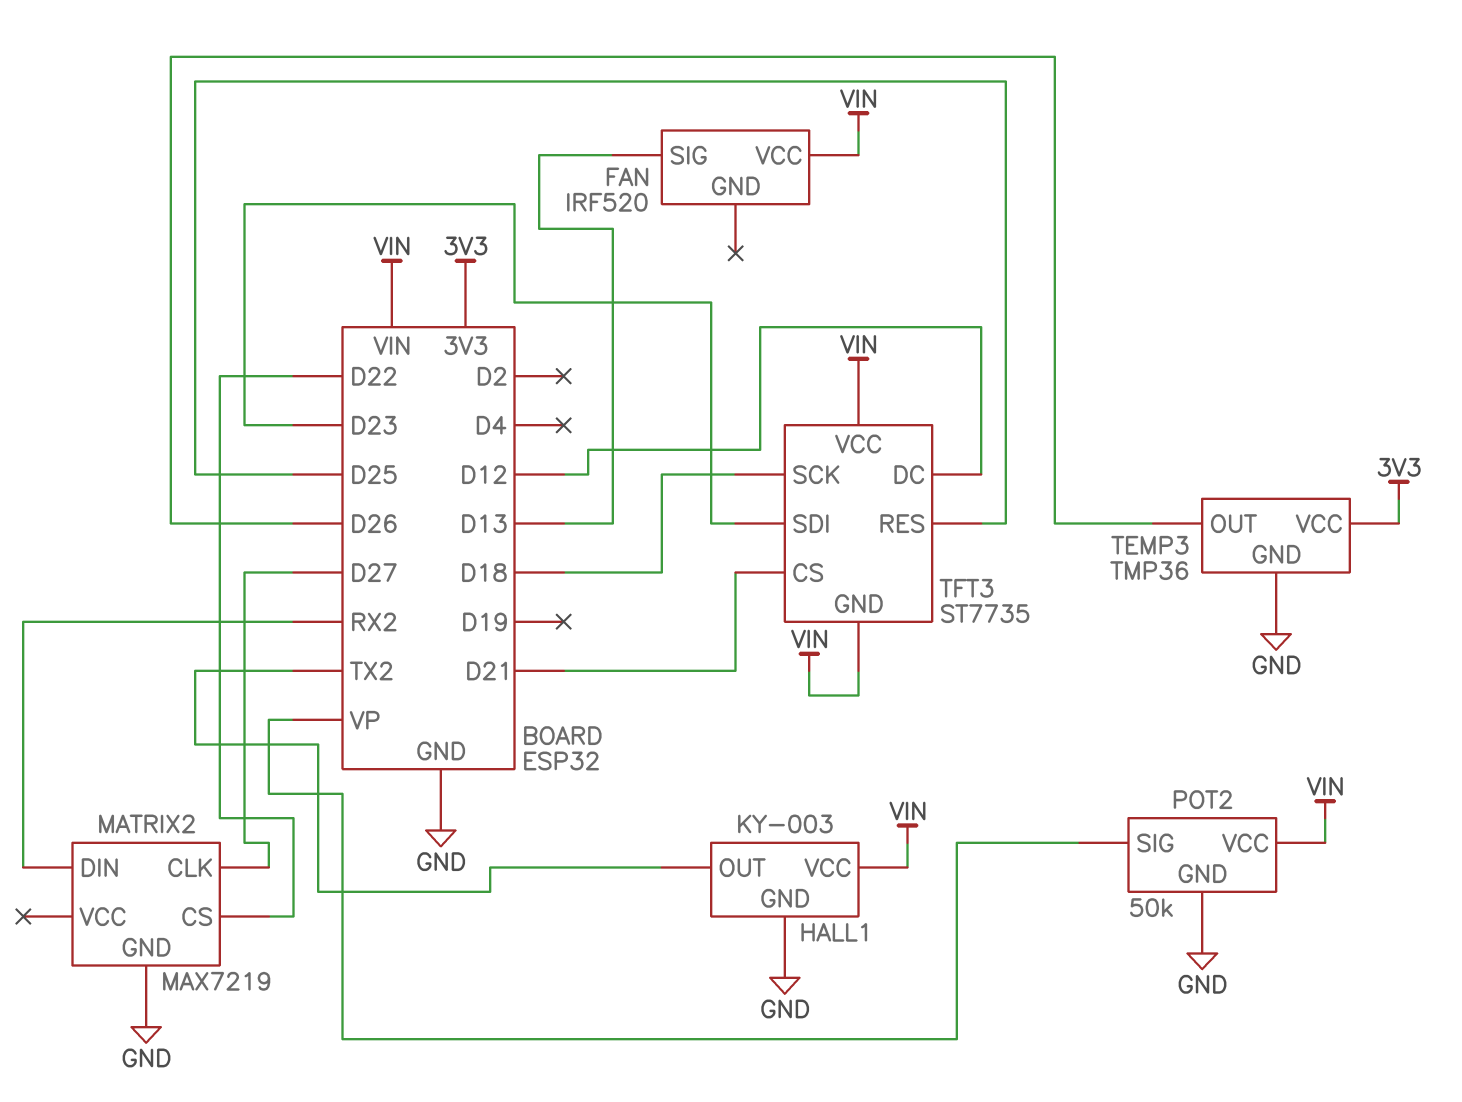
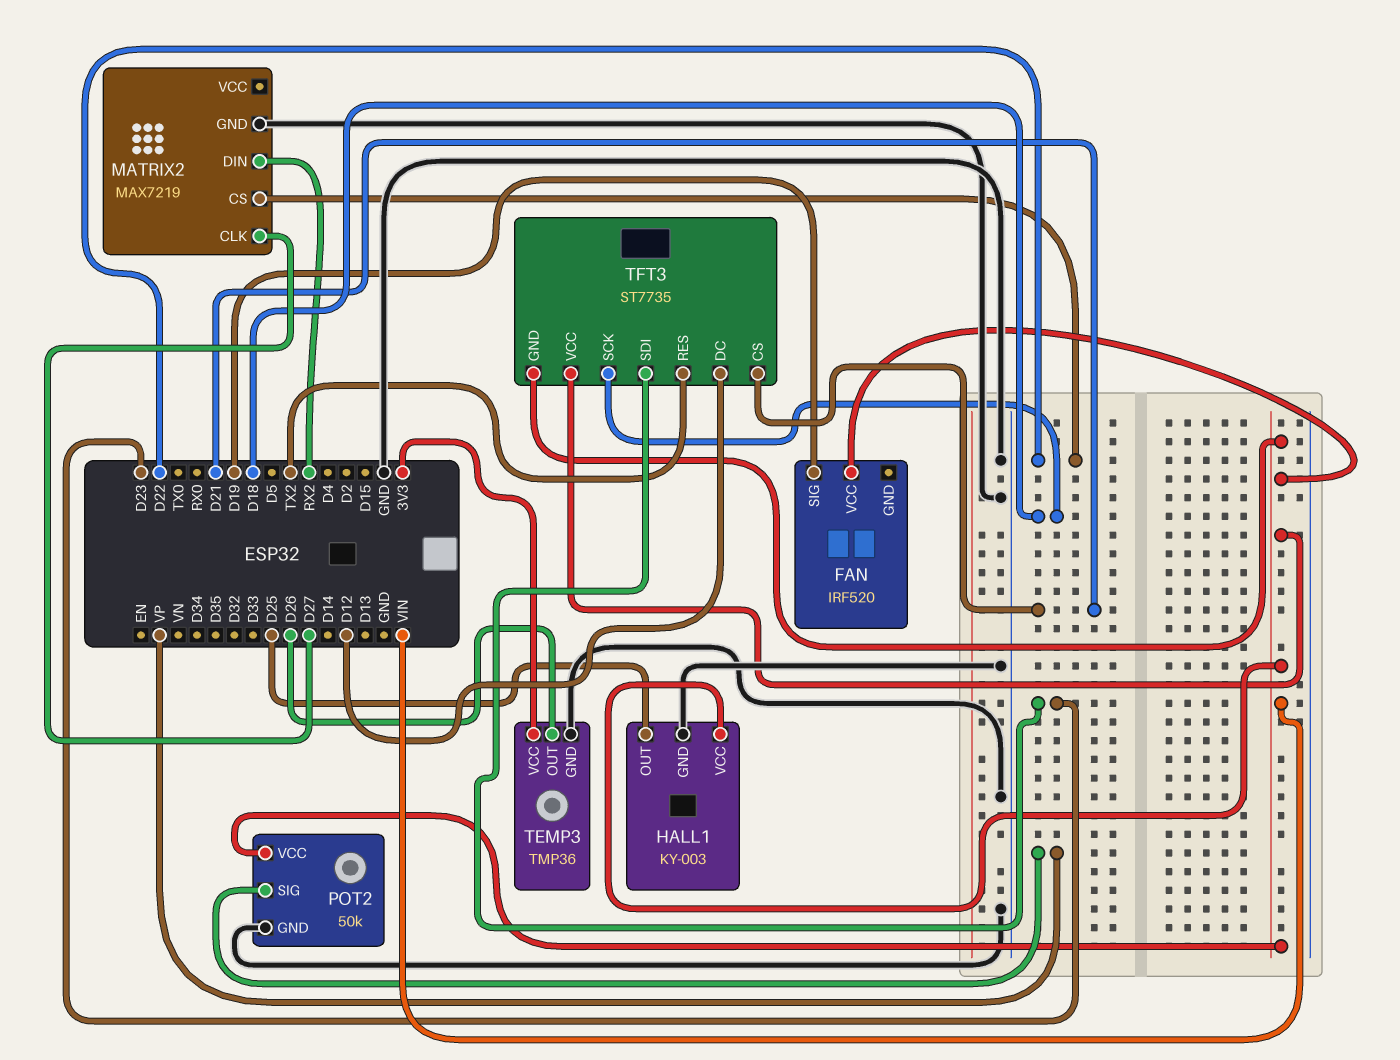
FAN pin SIG: D13 -> D19
HALL1 pin OUT: TX2 -> D25
TFT3 pin RES: D25 -> TX2

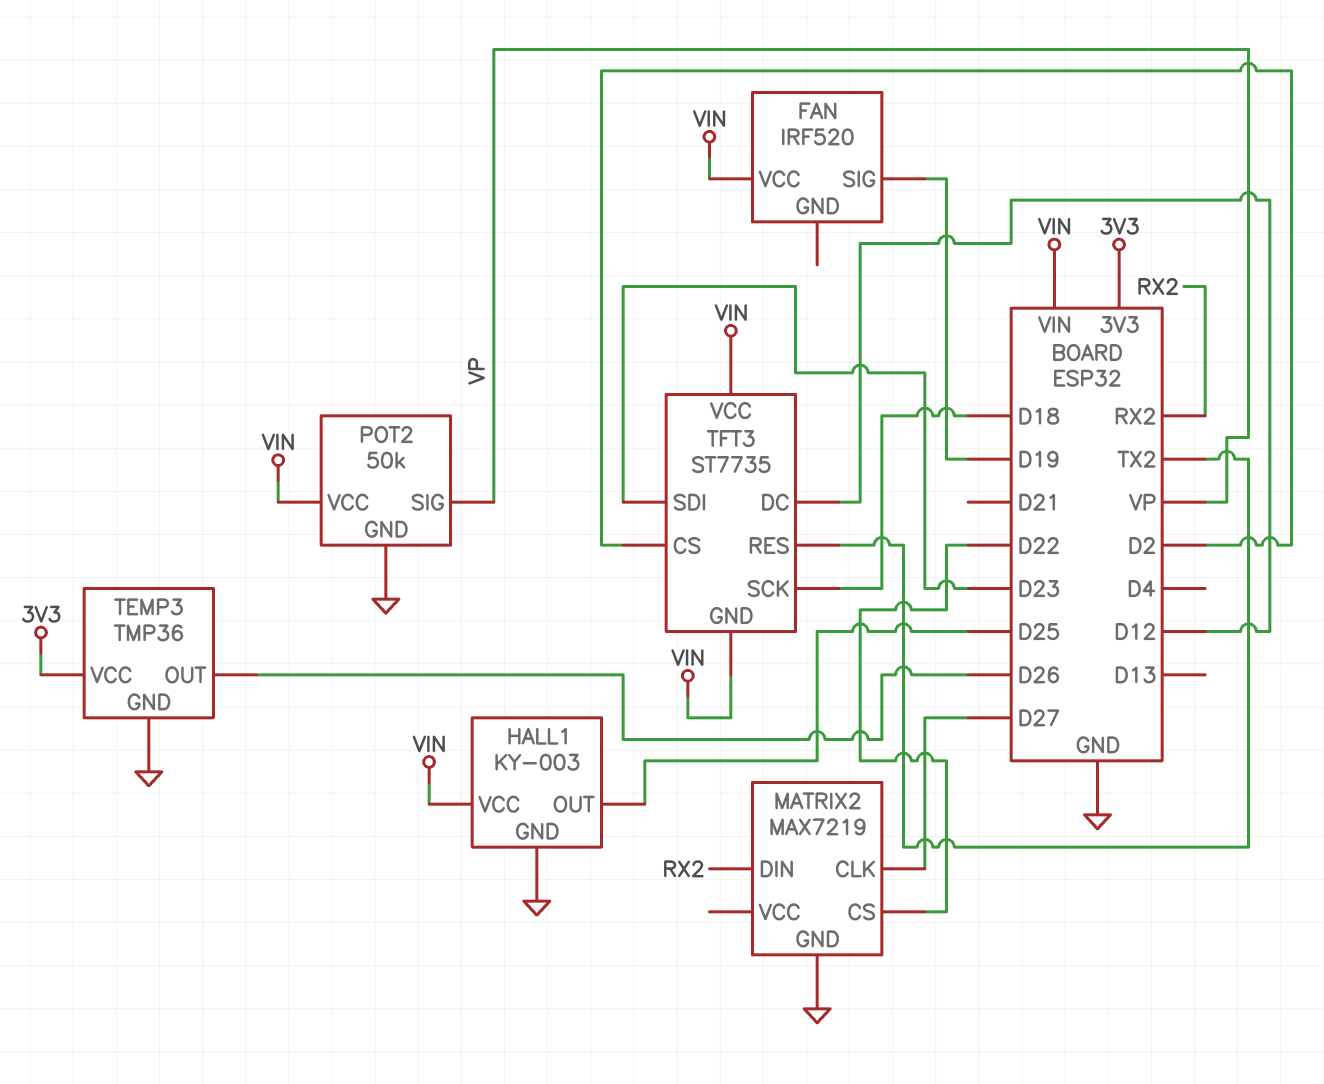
TFT3 pin CS: D21 -> D2

